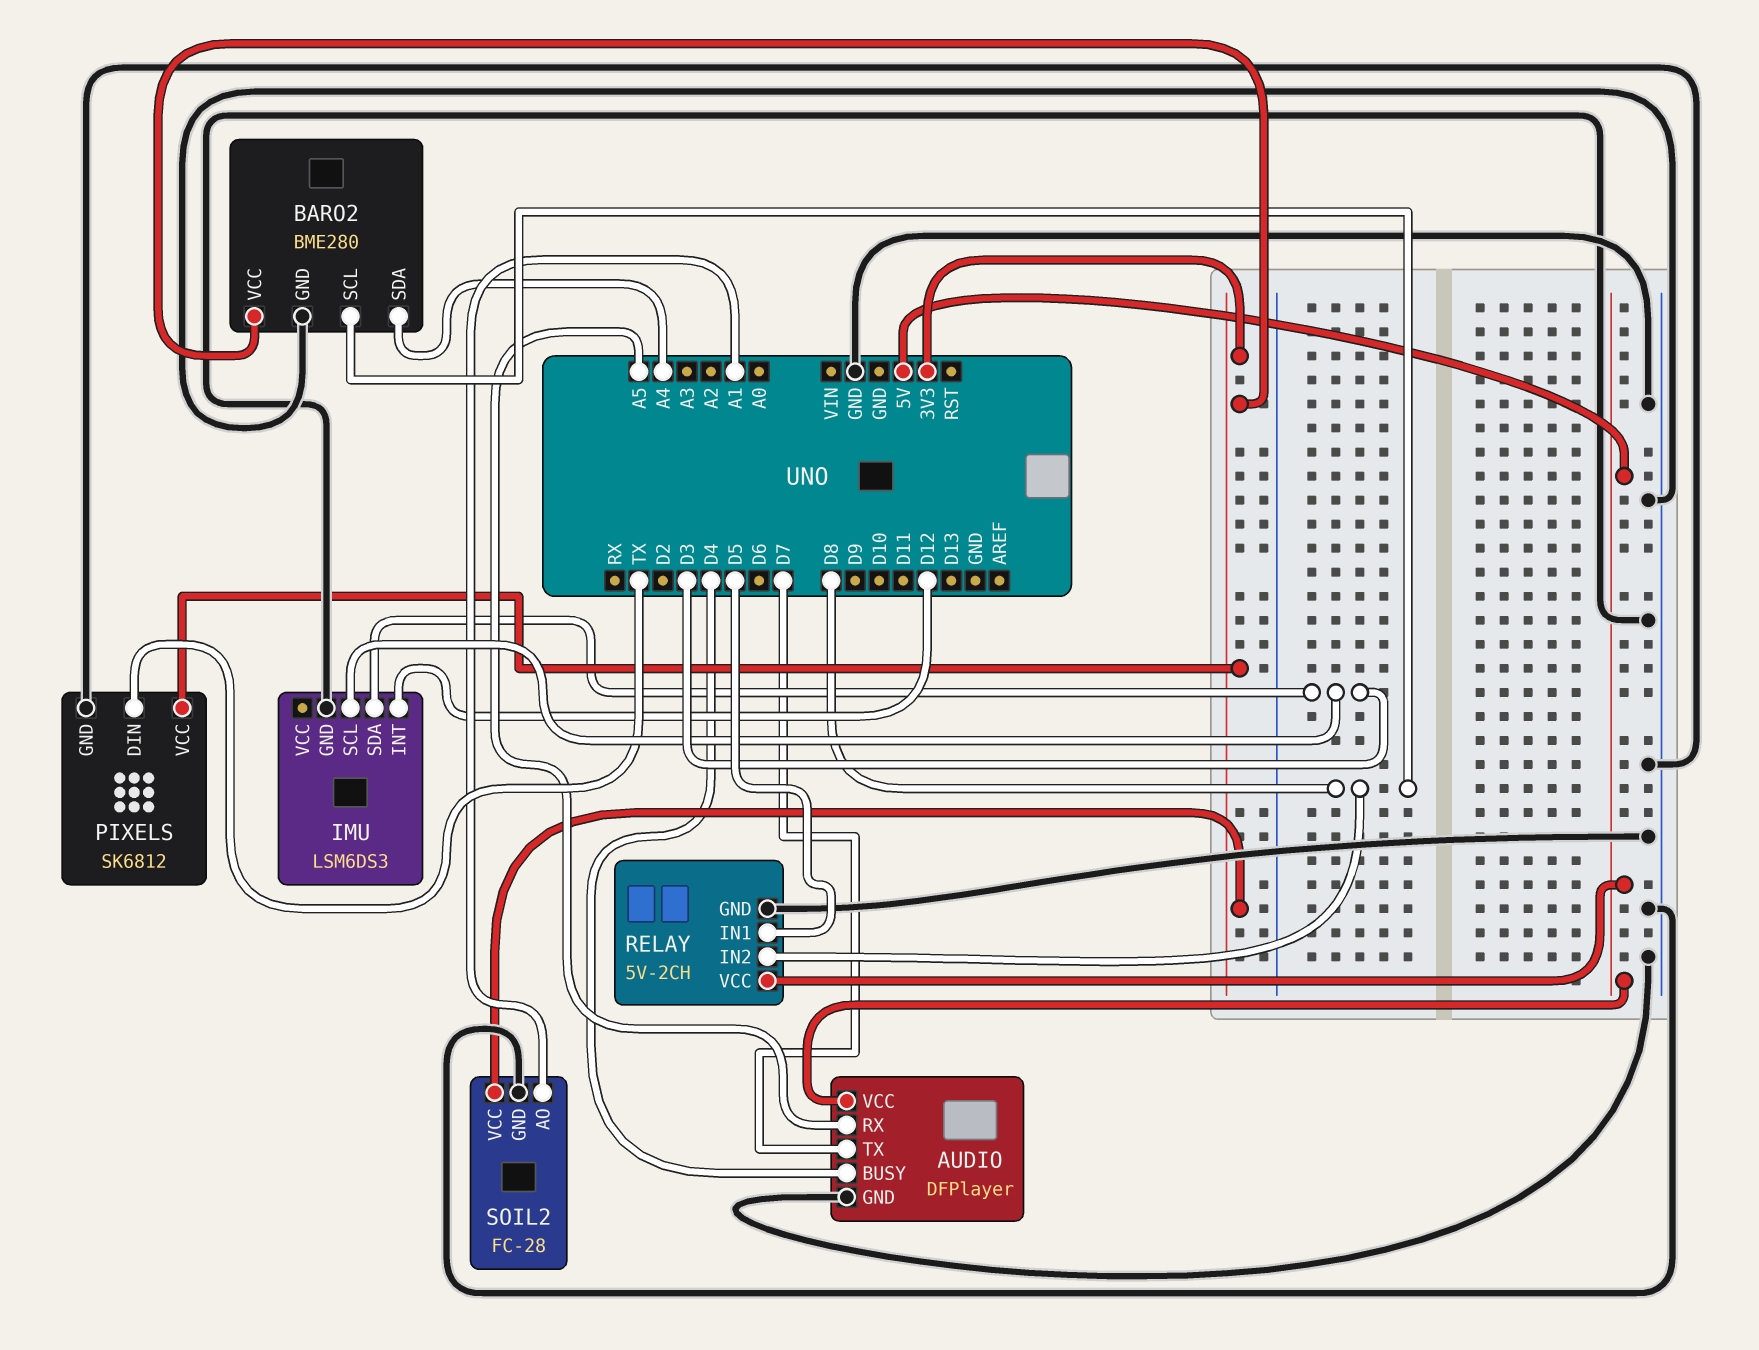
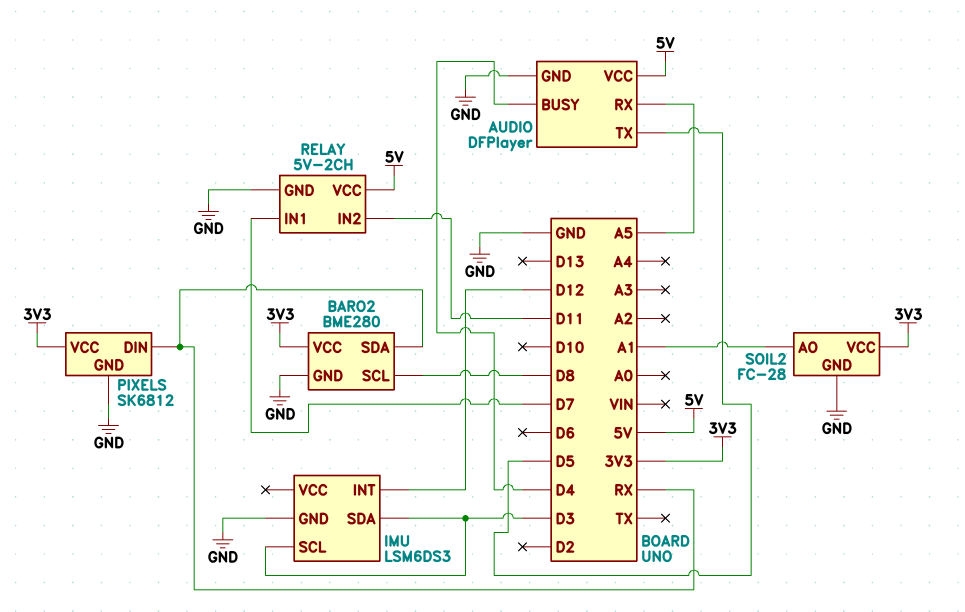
AUDIO pin TX: D7 -> D5
BARO2 pin SDA: A4 -> RX
PIXELS pin DIN: TX -> RX
RELAY pin IN1: D5 -> D7
RELAY pin IN2: D8 -> D11

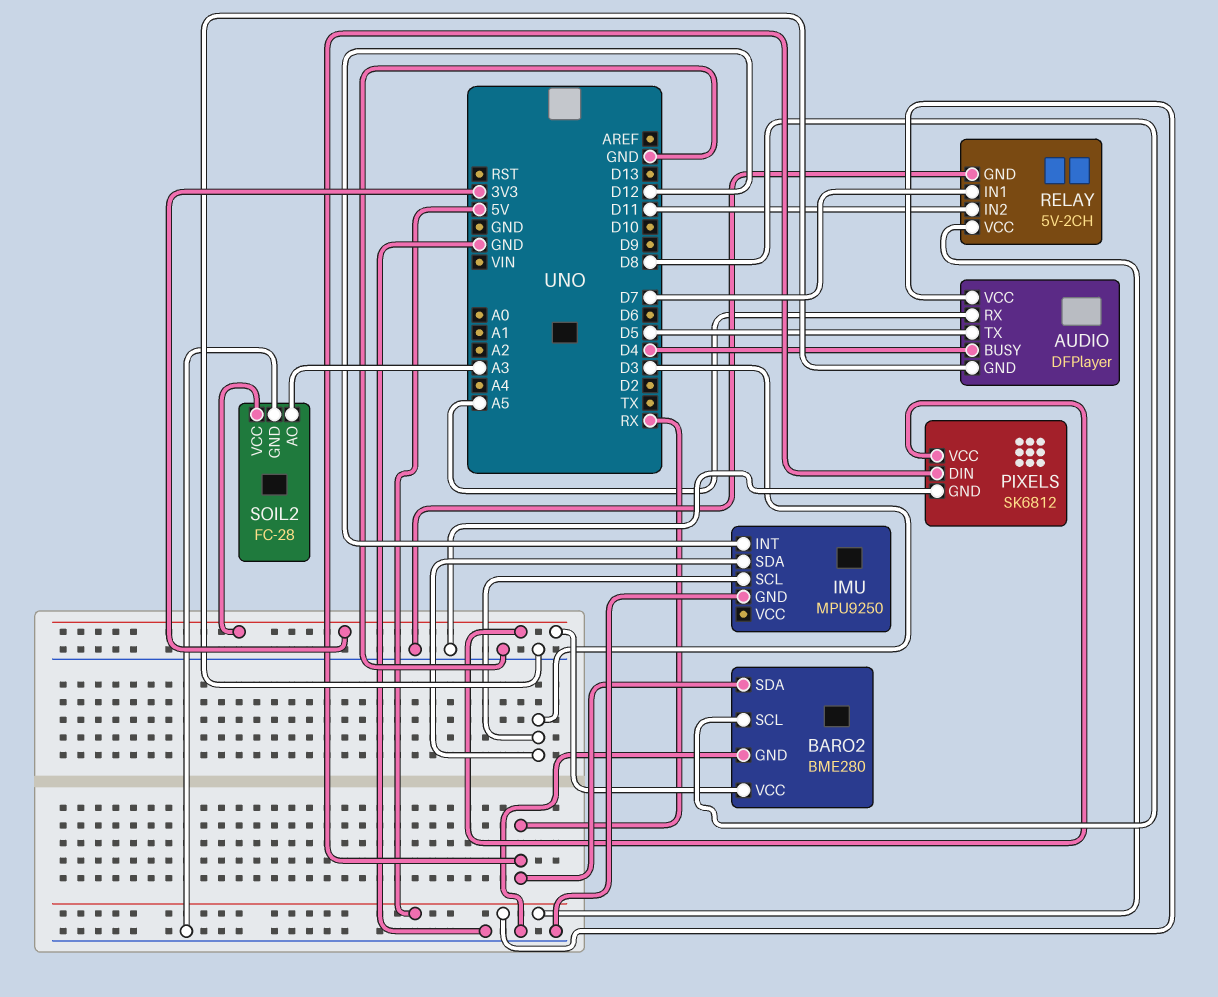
IMU: LSM6DS3 -> MPU9250
SOIL2 pin AO: A1 -> A3

